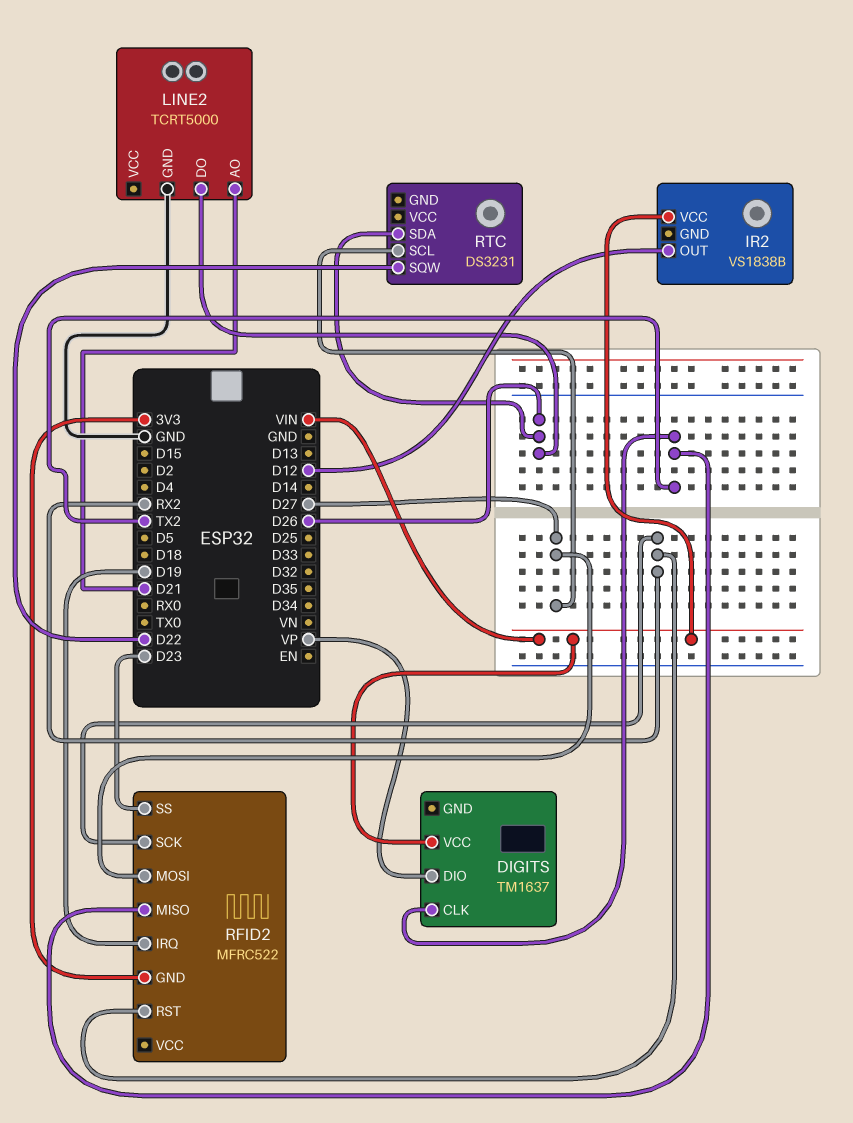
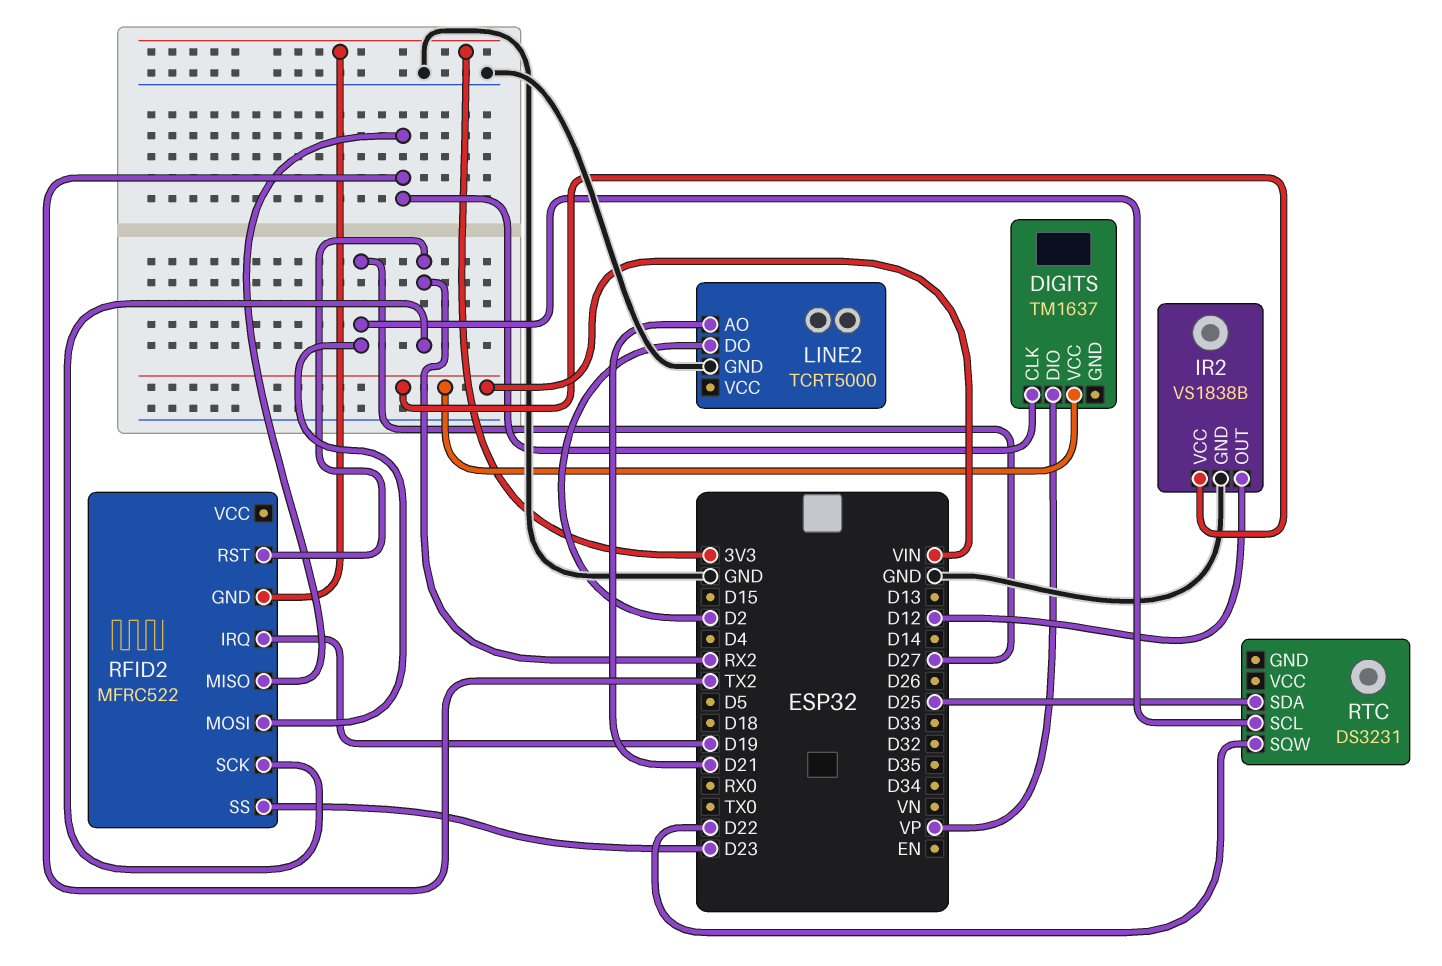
IR2 pin GND: none -> GND
LINE2 pin DO: D26 -> D2
RTC pin SDA: D26 -> D25

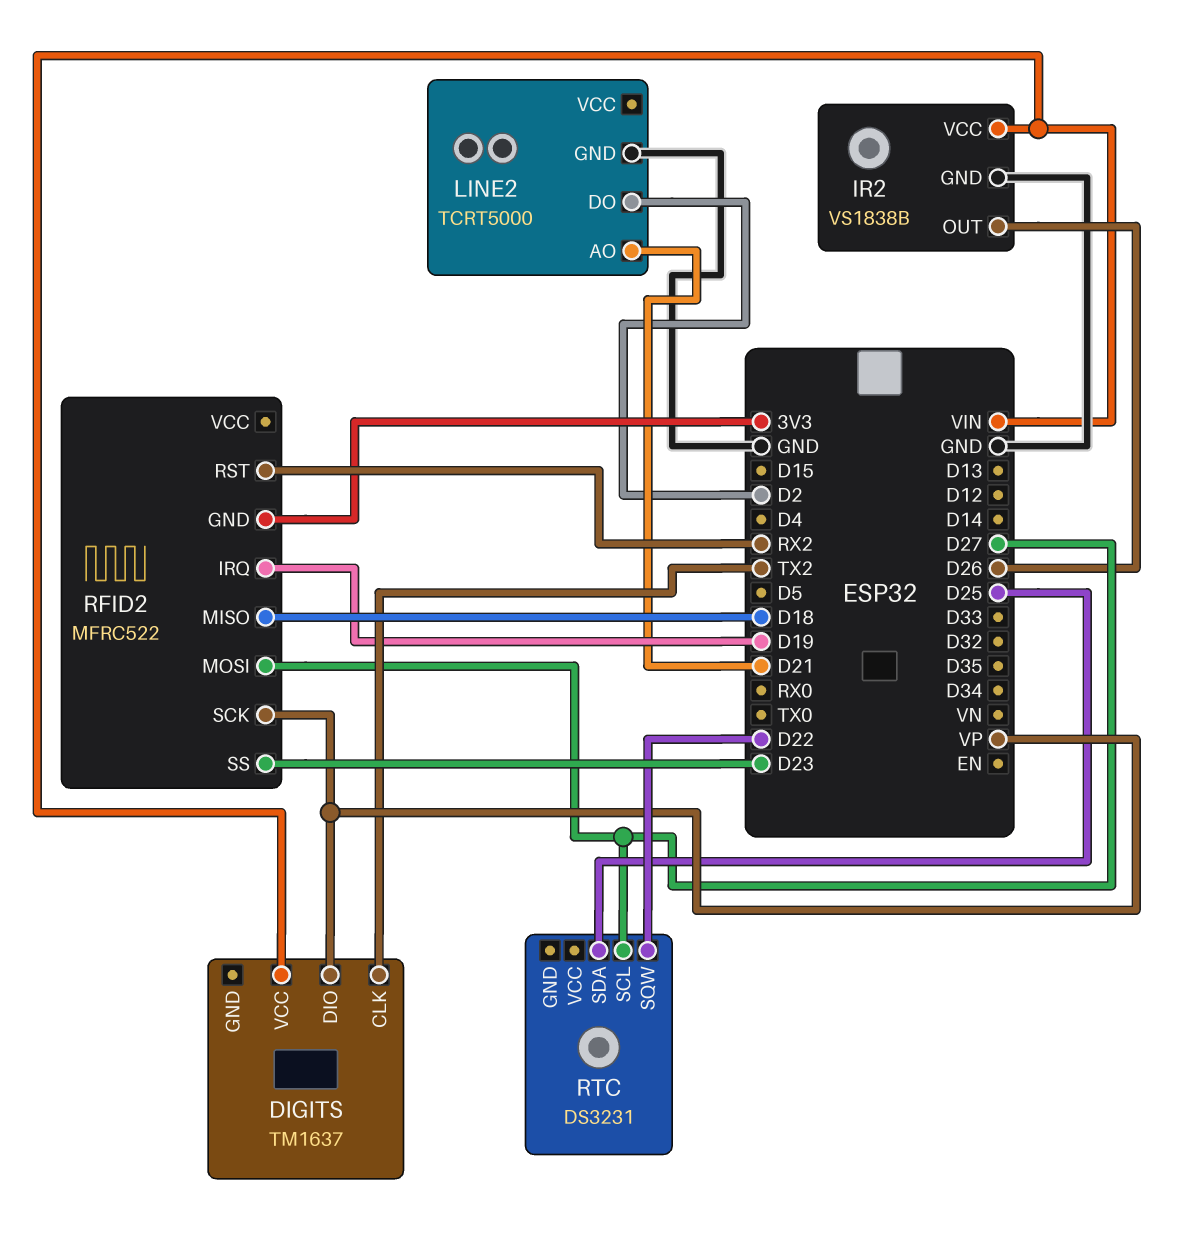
IR2 pin OUT: D12 -> D26
RFID2 pin MISO: TX2 -> D18
RFID2 pin SCK: RX2 -> VP

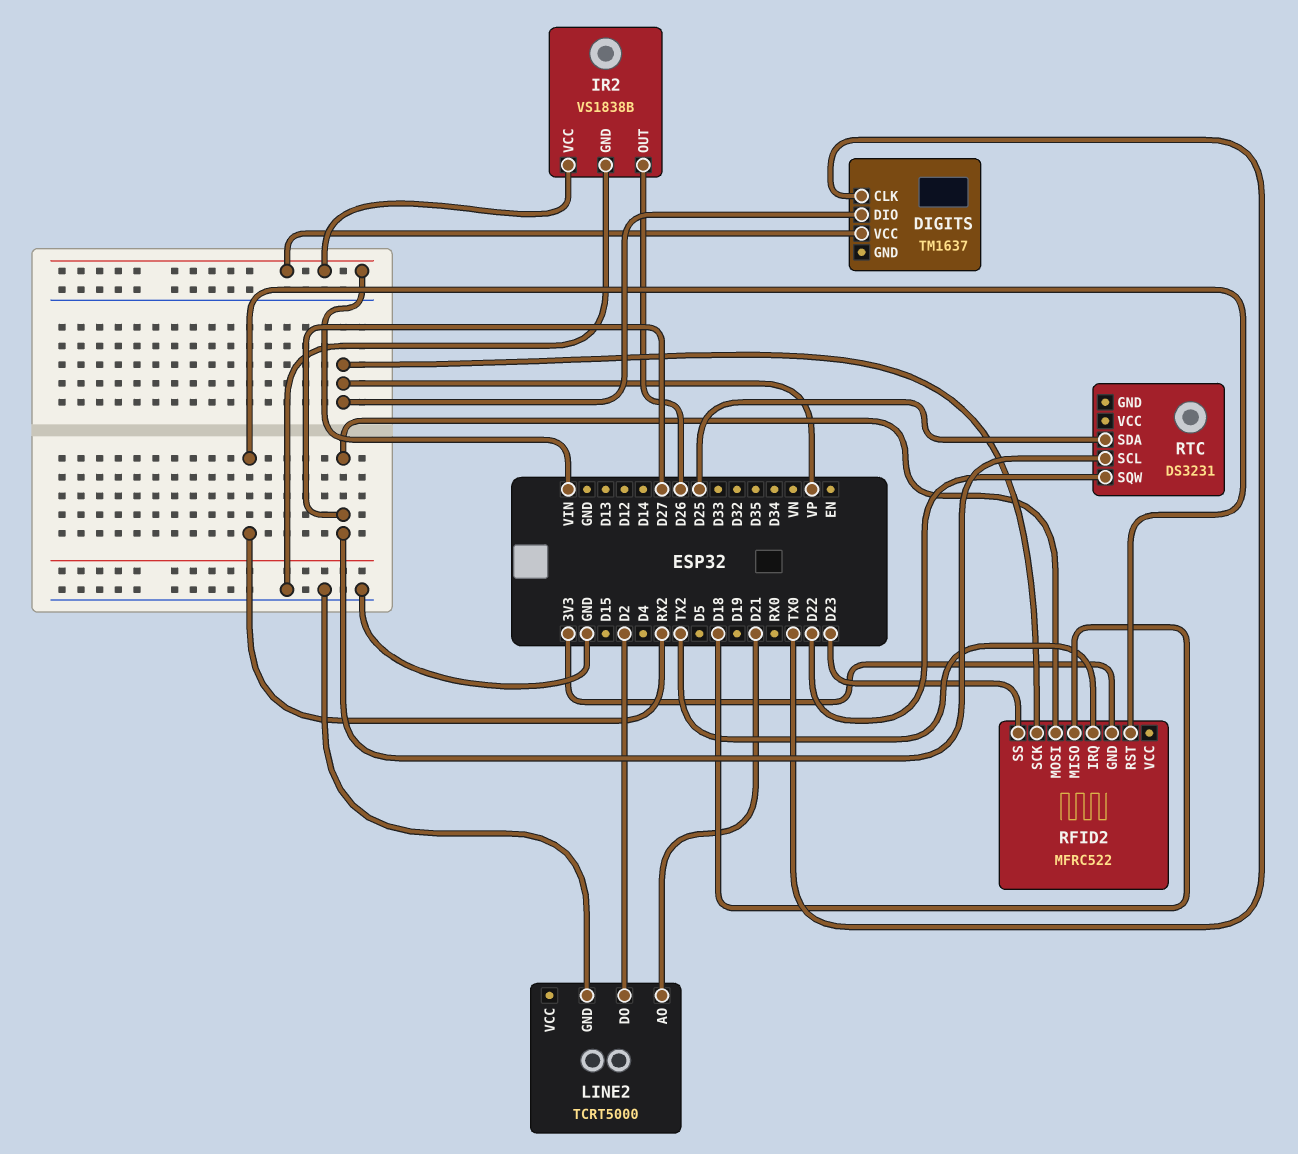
DIGITS pin CLK: TX2 -> TX0
RFID2 pin IRQ: D19 -> TX2

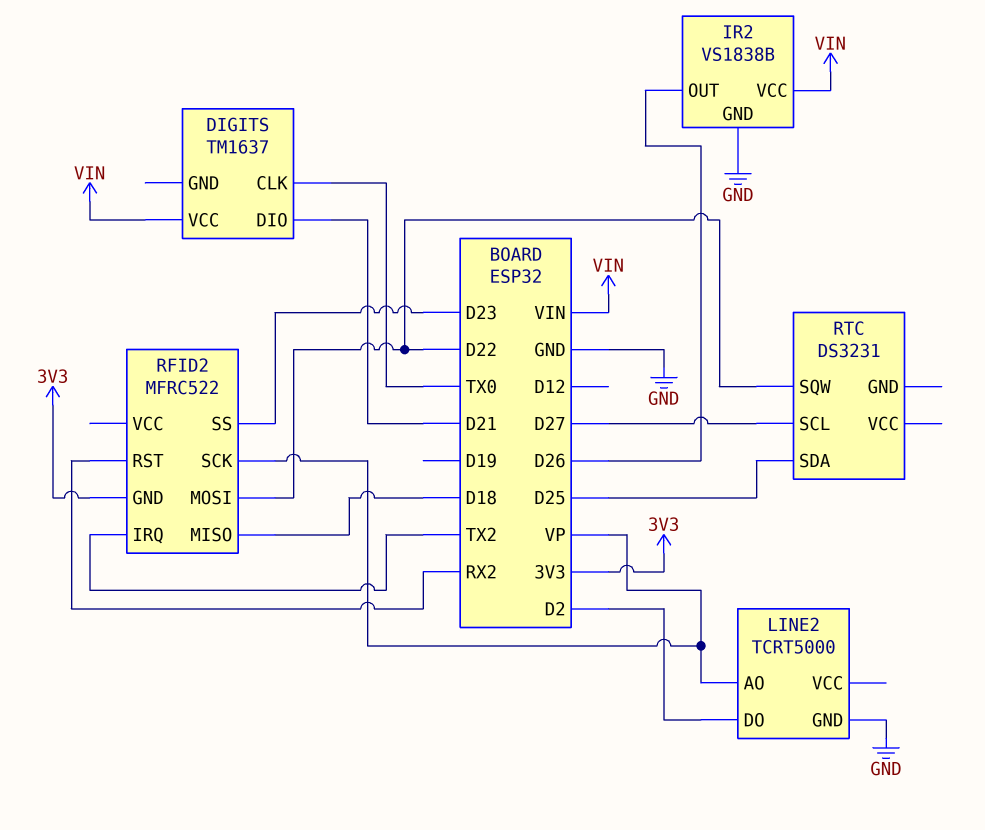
DIGITS pin DIO: VP -> D21
LINE2 pin AO: D21 -> VP
RFID2 pin MOSI: D27 -> D22

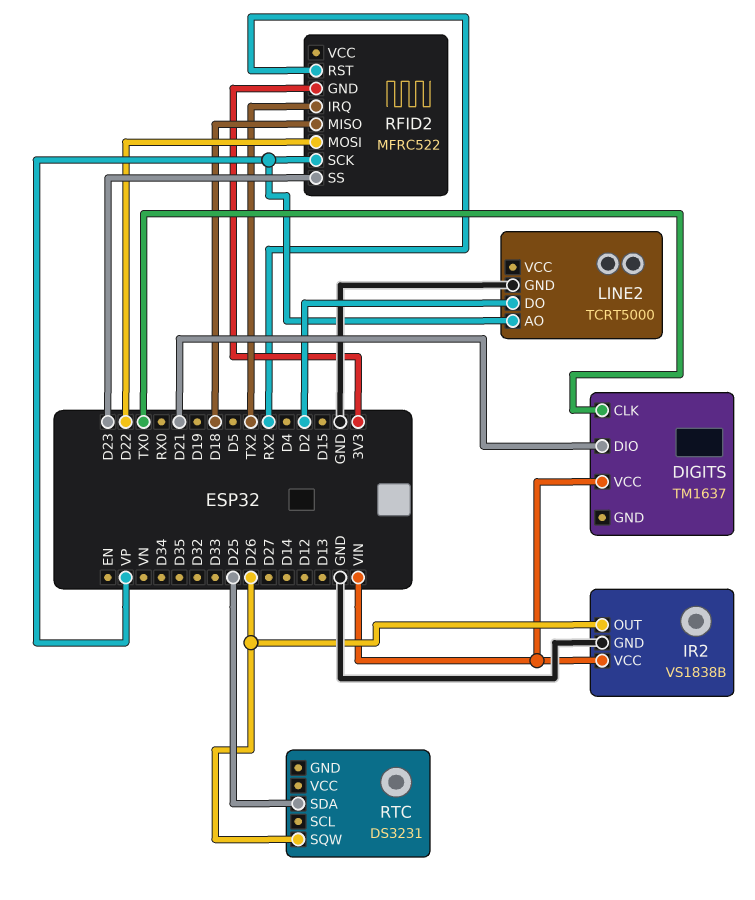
RTC pin SCL: D27 -> none
RTC pin SQW: D22 -> D26

